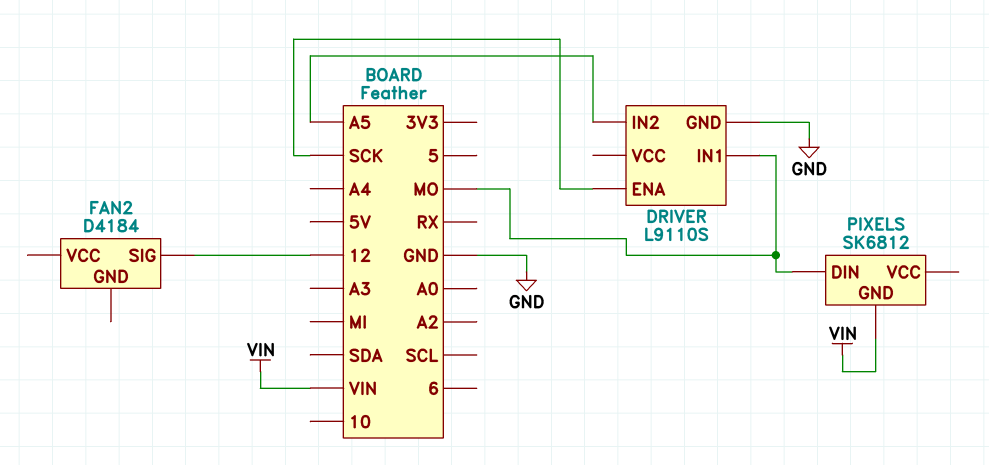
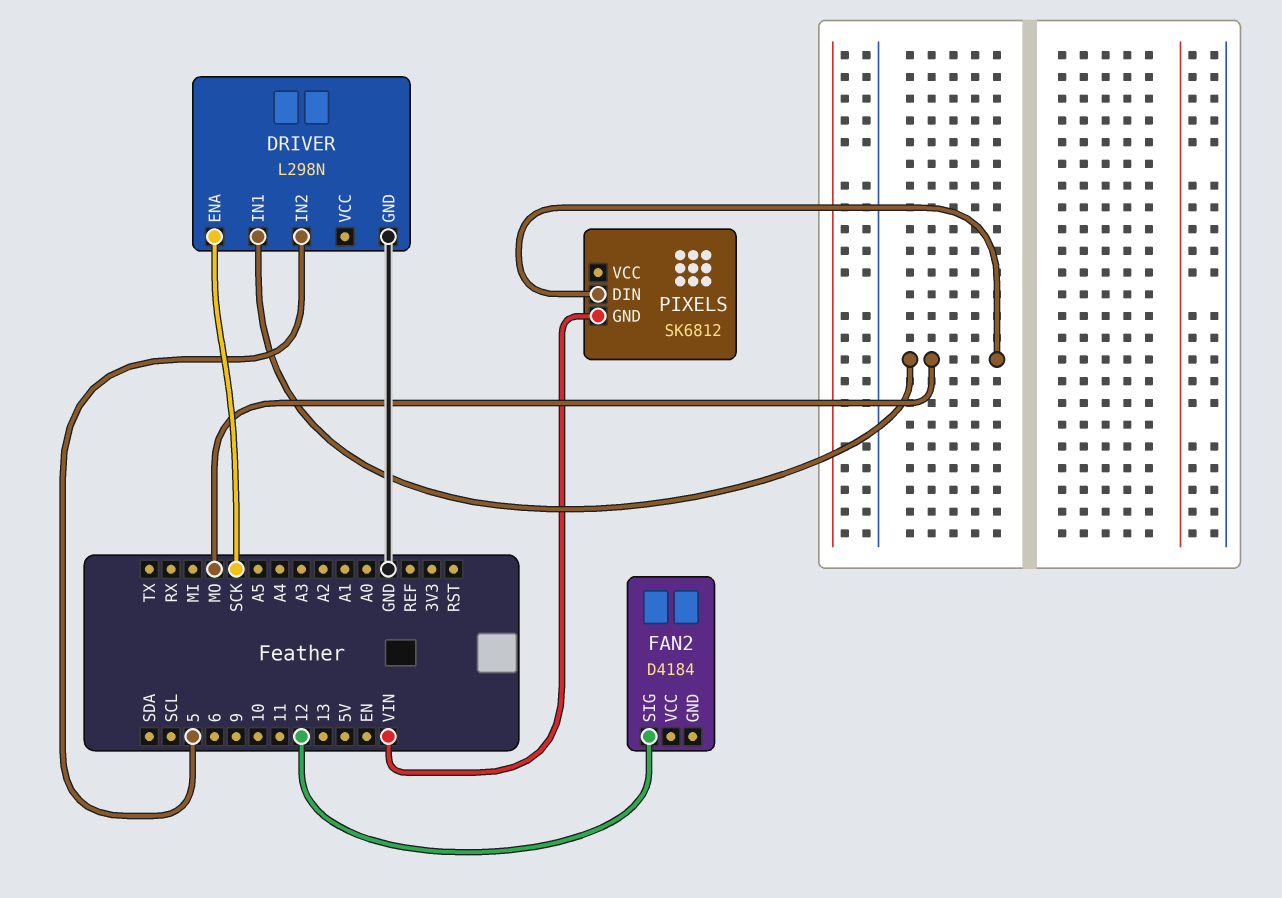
DRIVER: L9110S -> L298N
DRIVER pin IN2: A5 -> 5

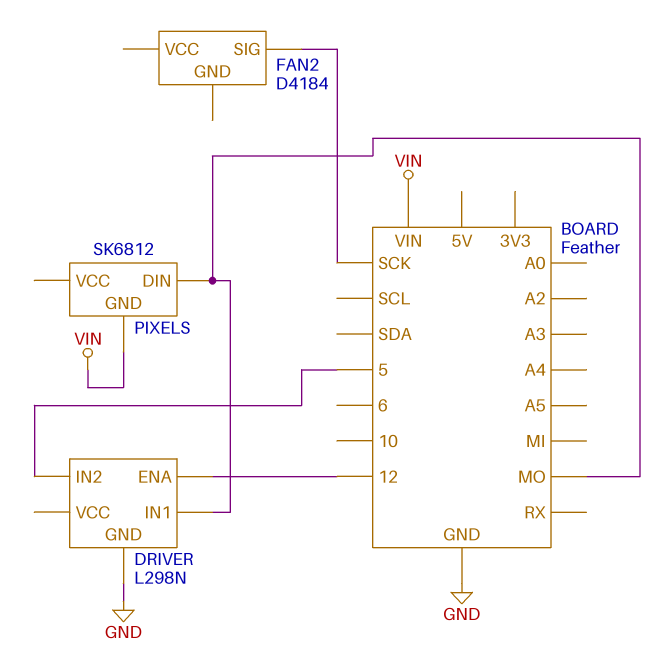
DRIVER pin ENA: SCK -> 12
FAN2 pin SIG: 12 -> SCK

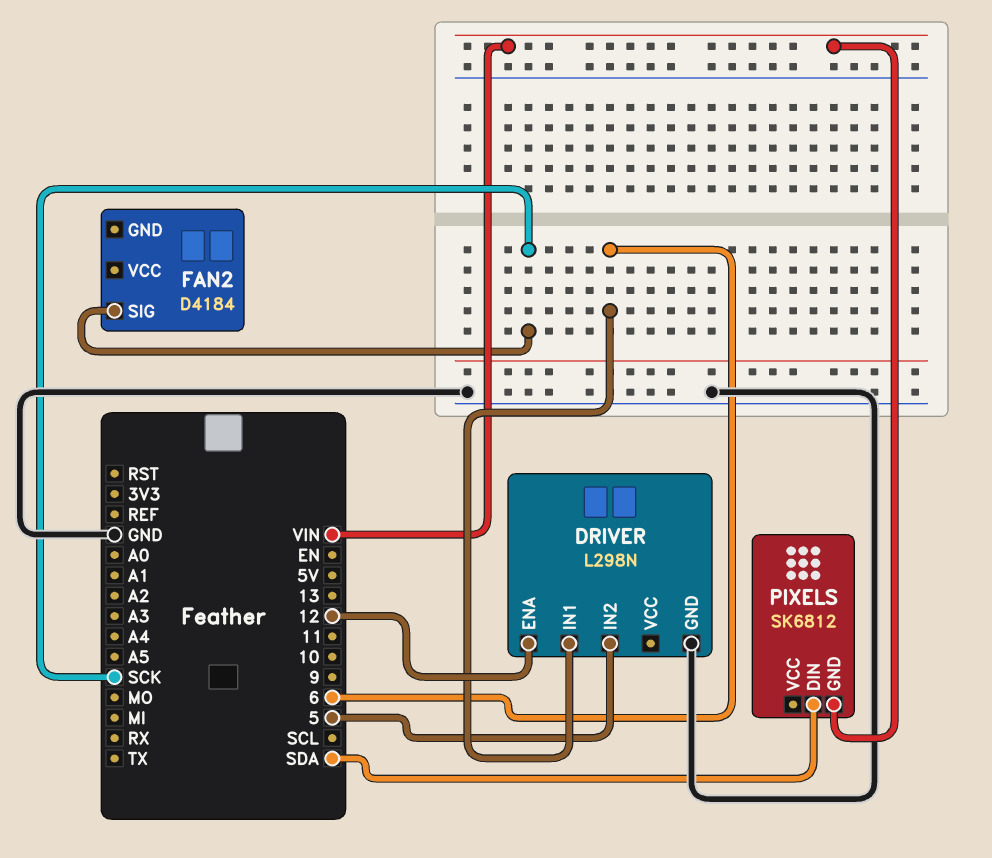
DRIVER pin IN1: MO -> 6
PIXELS pin DIN: MO -> SDA

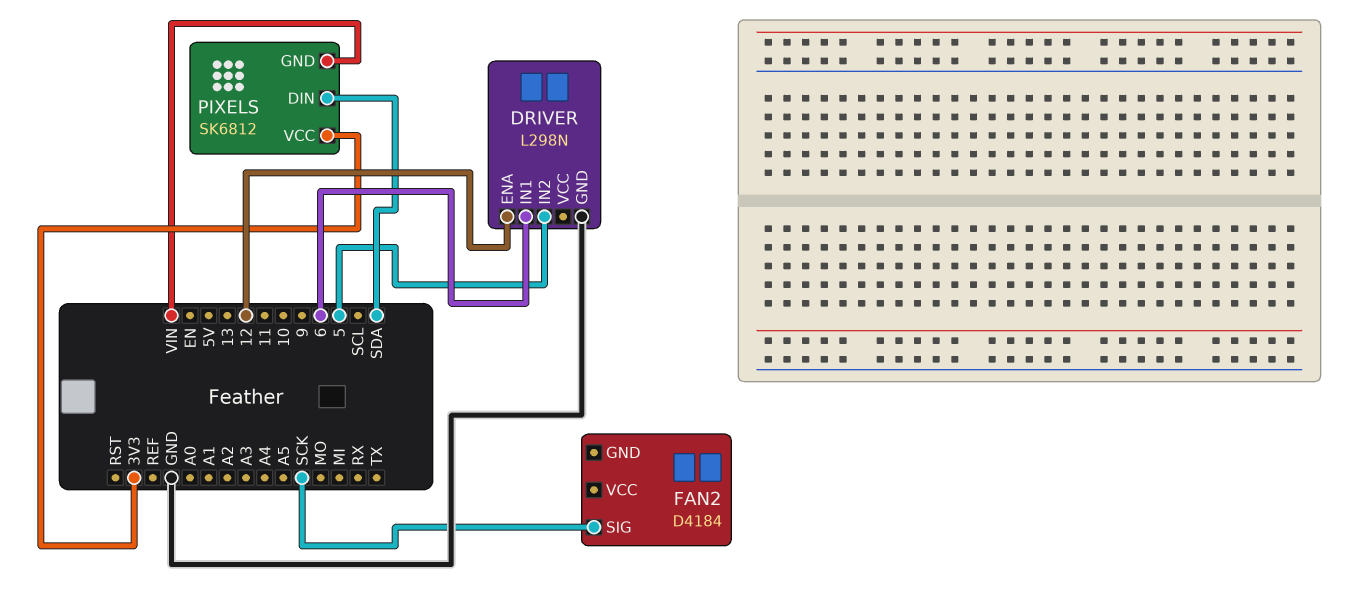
PIXELS pin VCC: none -> 3V3

